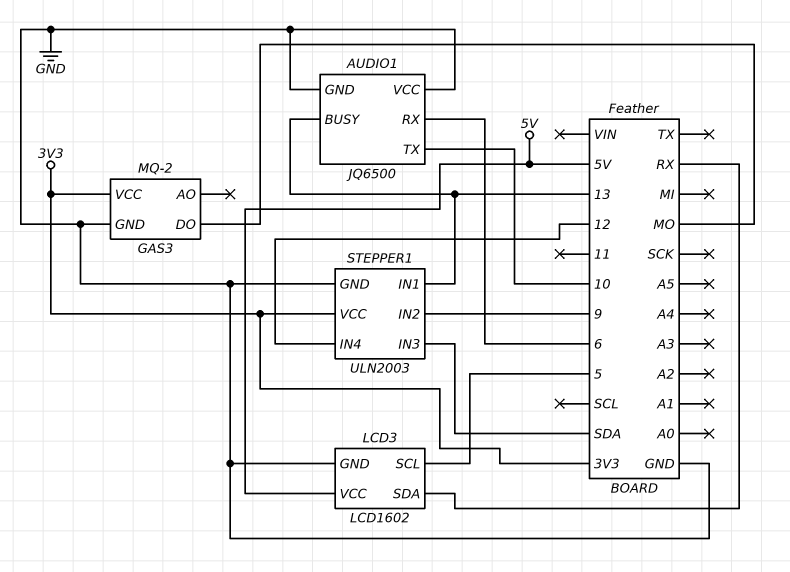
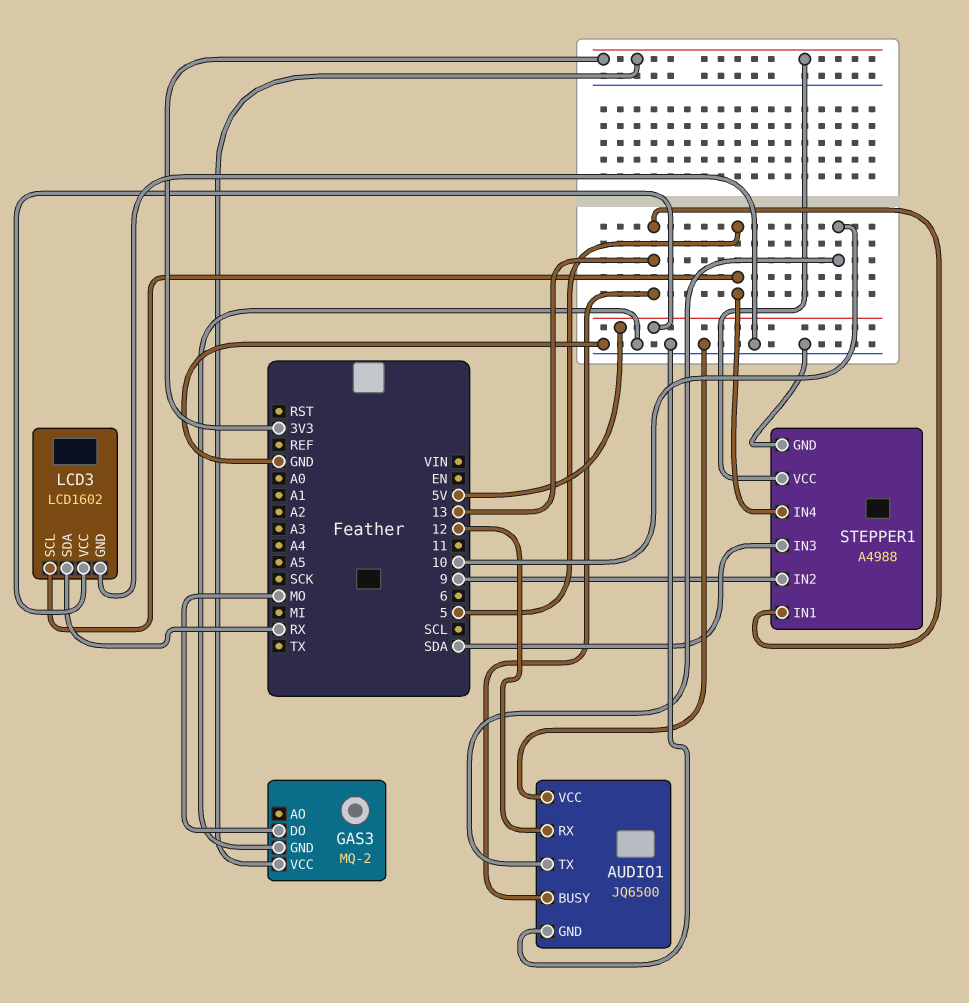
AUDIO1 pin RX: 6 -> 12
STEPPER1: ULN2003 -> A4988
STEPPER1 pin IN4: 12 -> 5

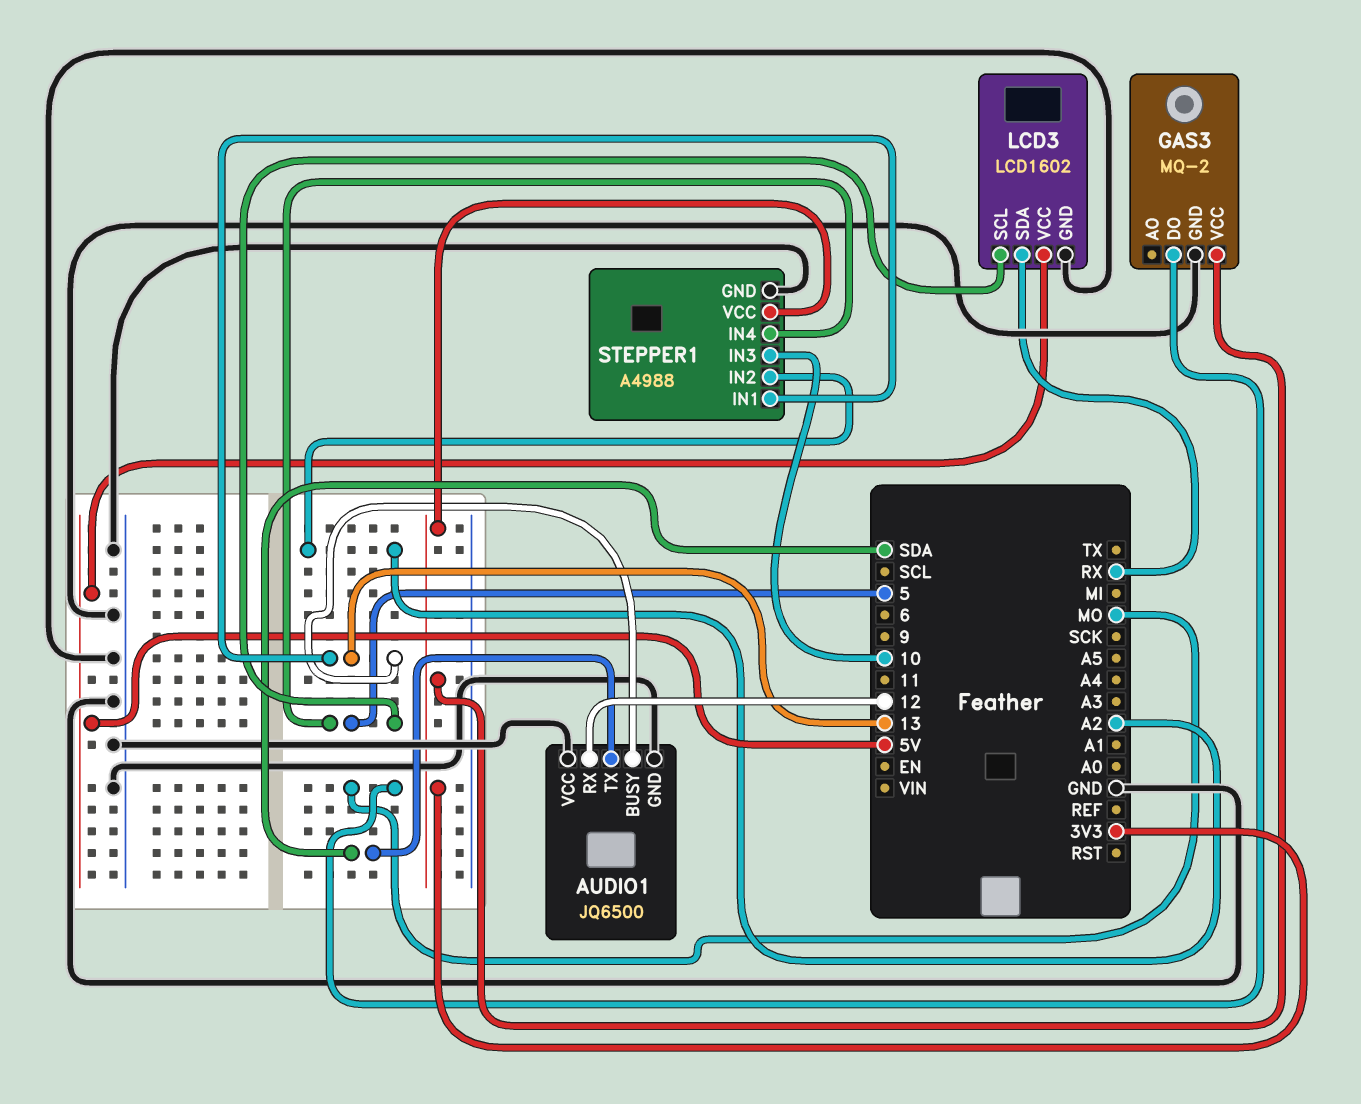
AUDIO1 pin TX: 10 -> SDA
STEPPER1 pin IN2: 9 -> A2
STEPPER1 pin IN3: SDA -> 10

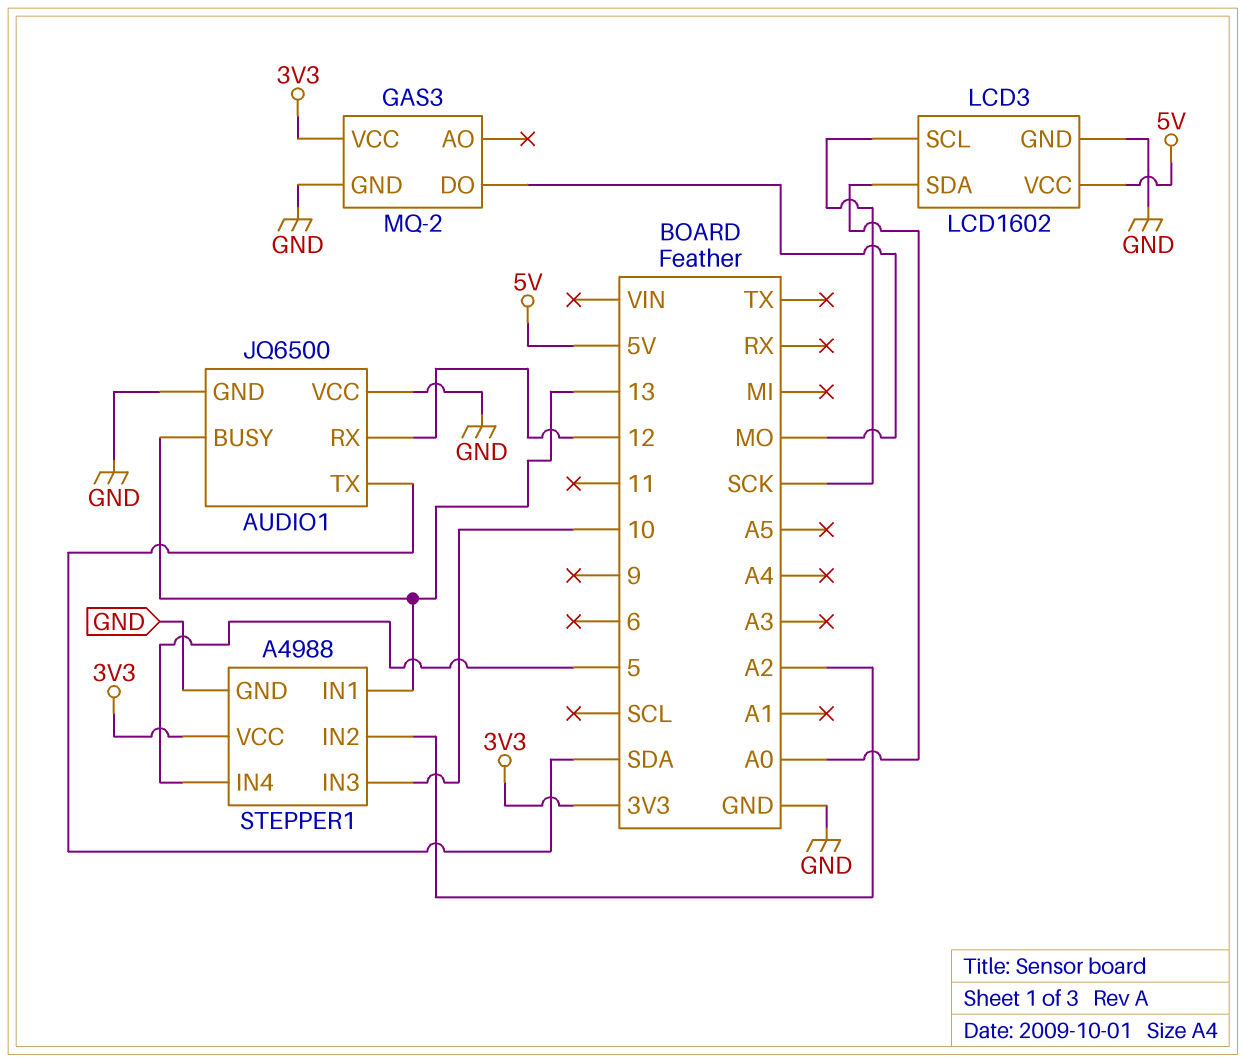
LCD3 pin SCL: 5 -> SCK
LCD3 pin SDA: RX -> A0

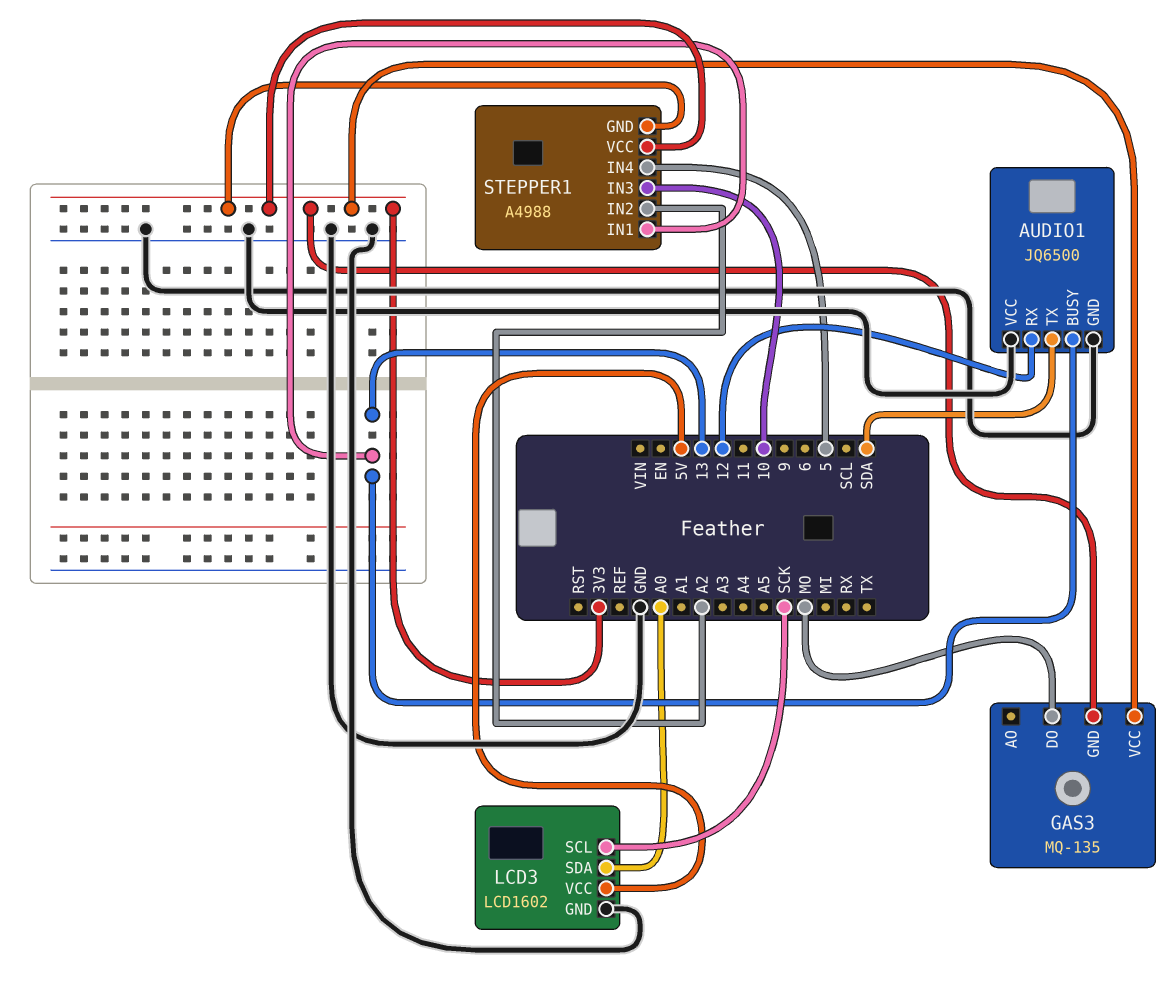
GAS3: MQ-2 -> MQ-135
GAS3 pin GND: GND -> 3V3
STEPPER1 pin GND: GND -> 3V3

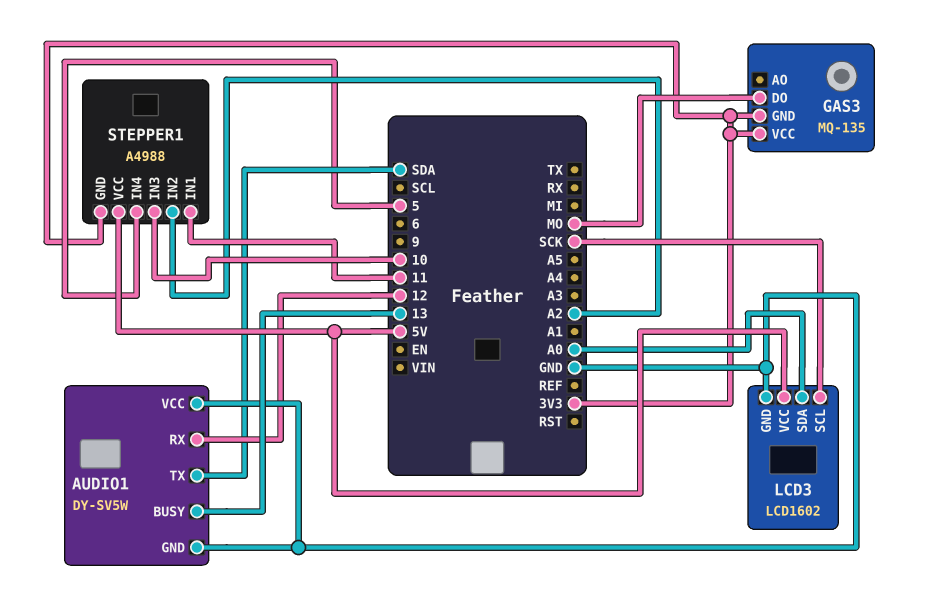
AUDIO1: JQ6500 -> DY-SV5W
STEPPER1 pin IN1: 13 -> 11
STEPPER1 pin VCC: 3V3 -> 5V

